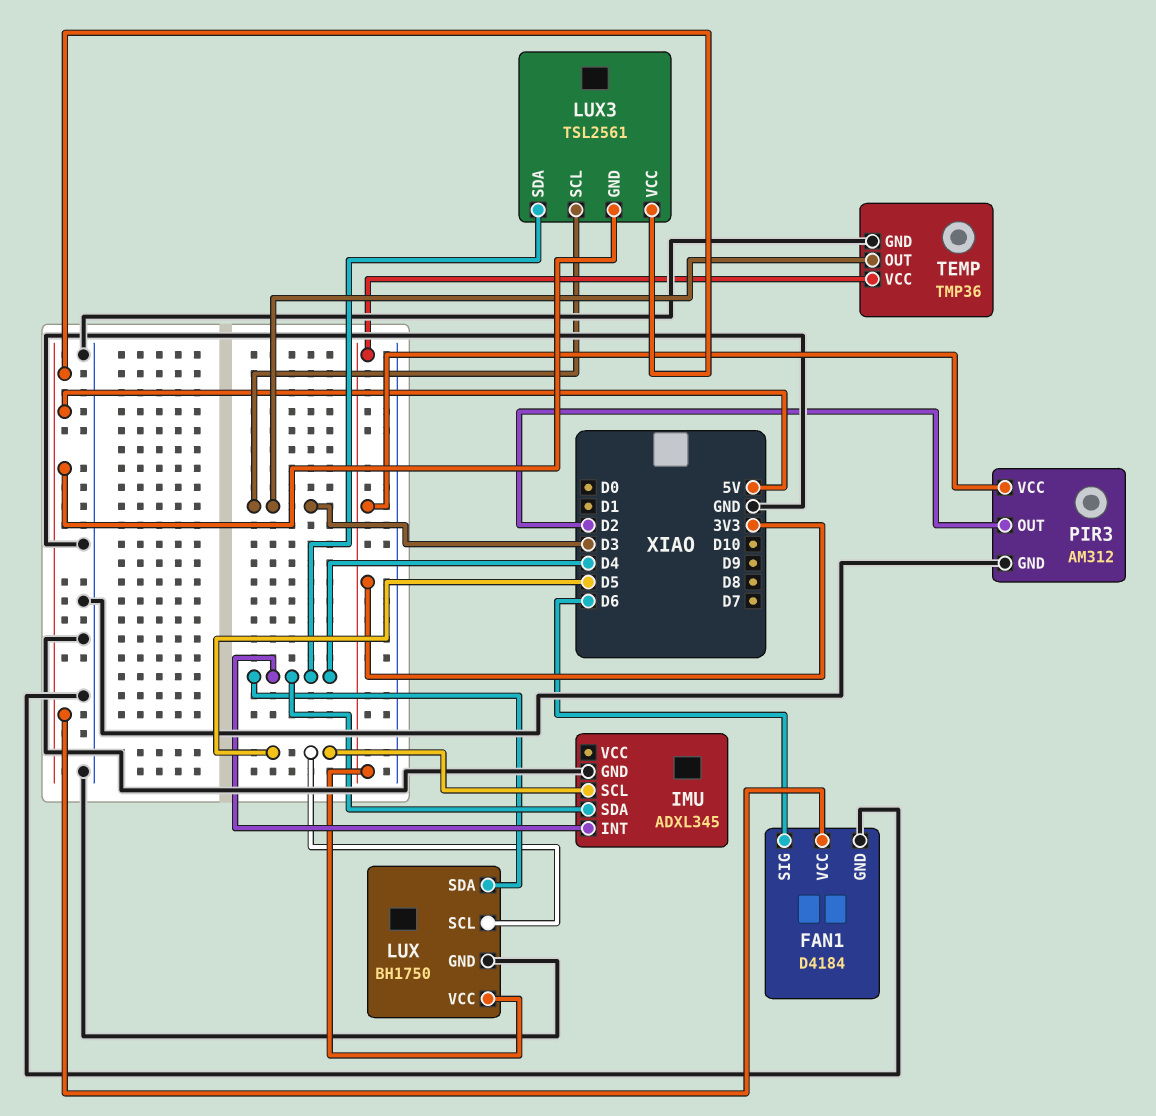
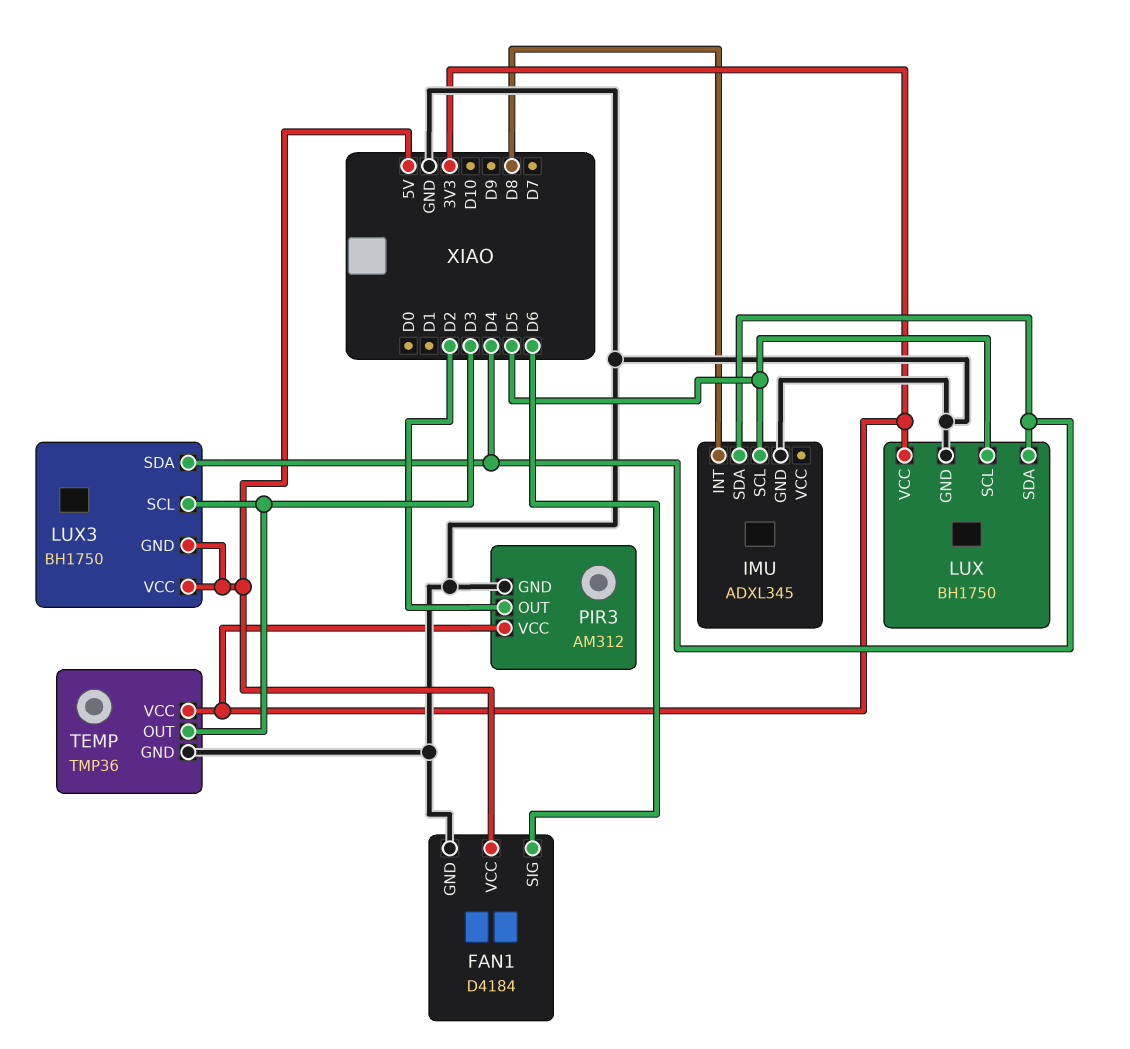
IMU pin INT: D4 -> D8
LUX3: TSL2561 -> BH1750

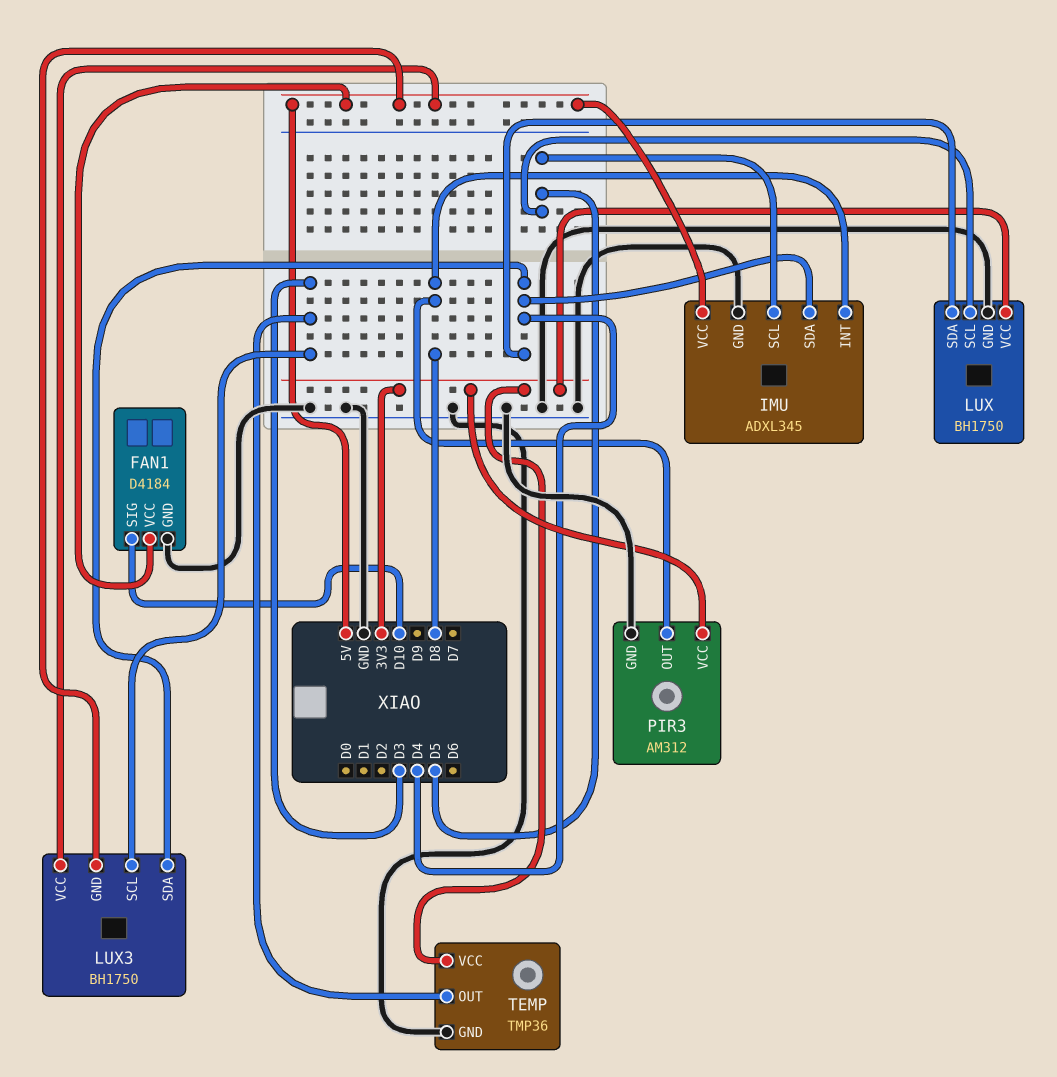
FAN1 pin SIG: D6 -> D10
IMU pin VCC: none -> 5V
PIR3 pin OUT: D2 -> D8

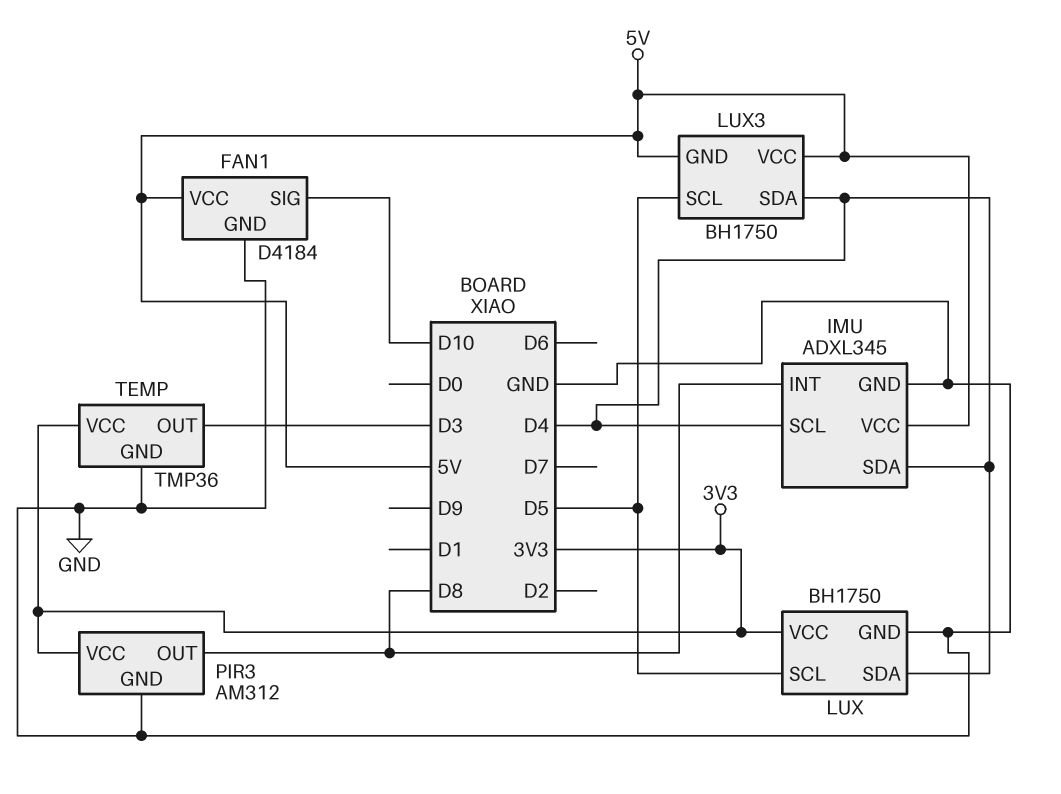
IMU pin SCL: D5 -> D4
LUX3 pin SCL: D3 -> D5

